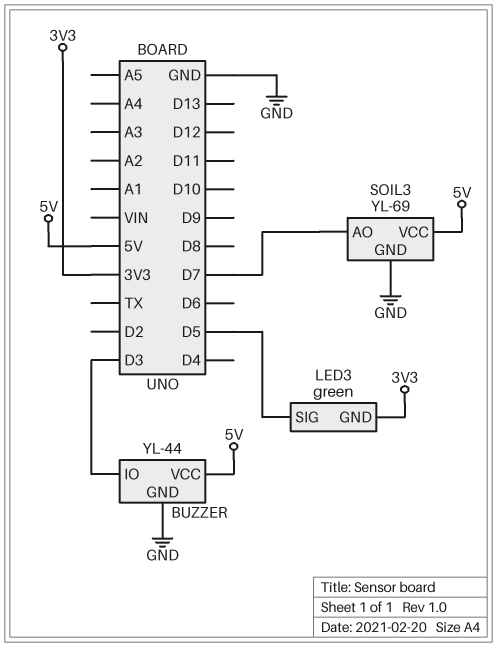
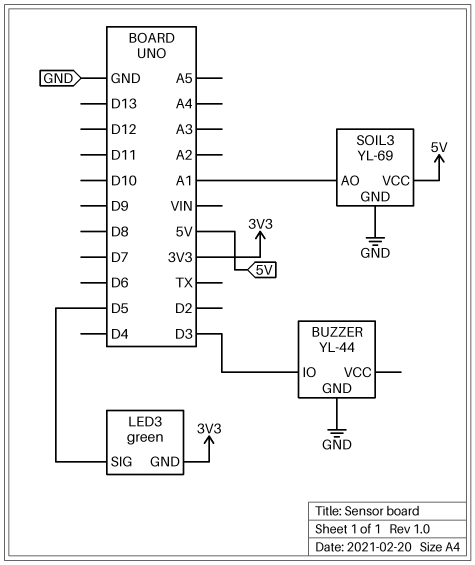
BUZZER pin VCC: 5V -> none
SOIL3 pin AO: D7 -> A1

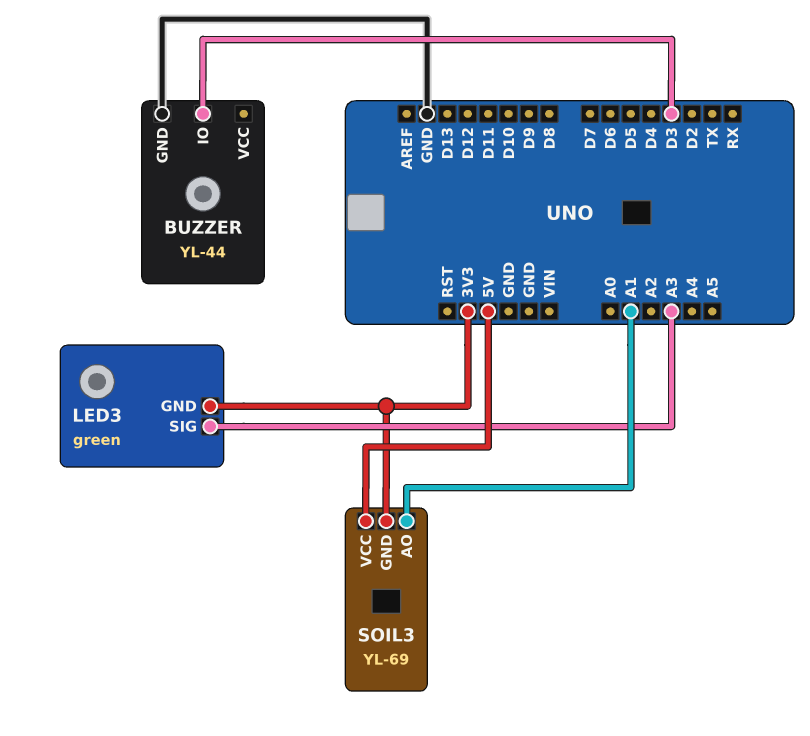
LED3 pin SIG: D5 -> A3
SOIL3 pin GND: GND -> 3V3

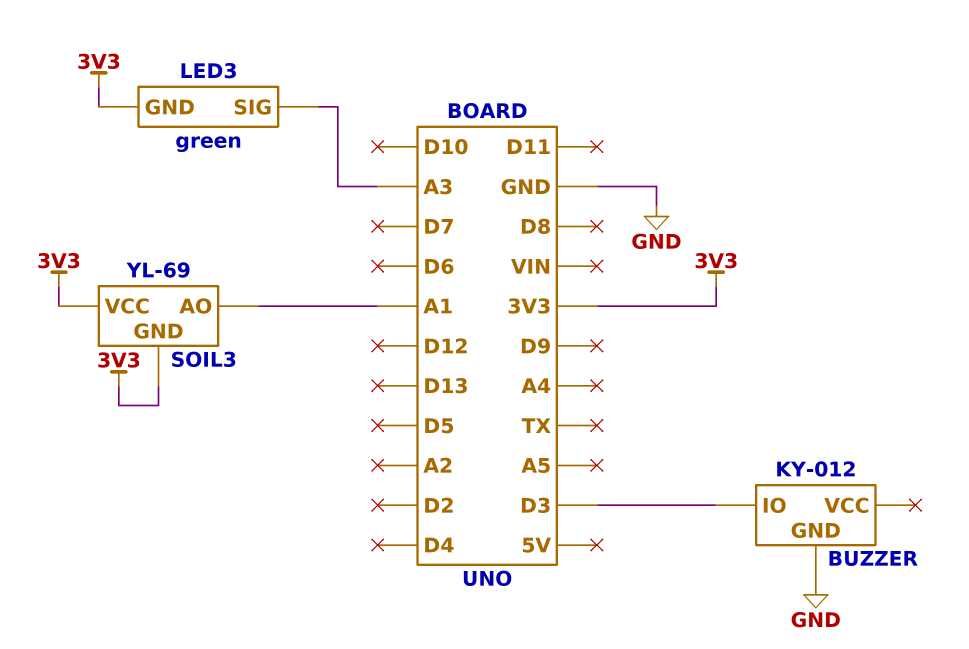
BUZZER: YL-44 -> KY-012
SOIL3 pin VCC: 5V -> 3V3

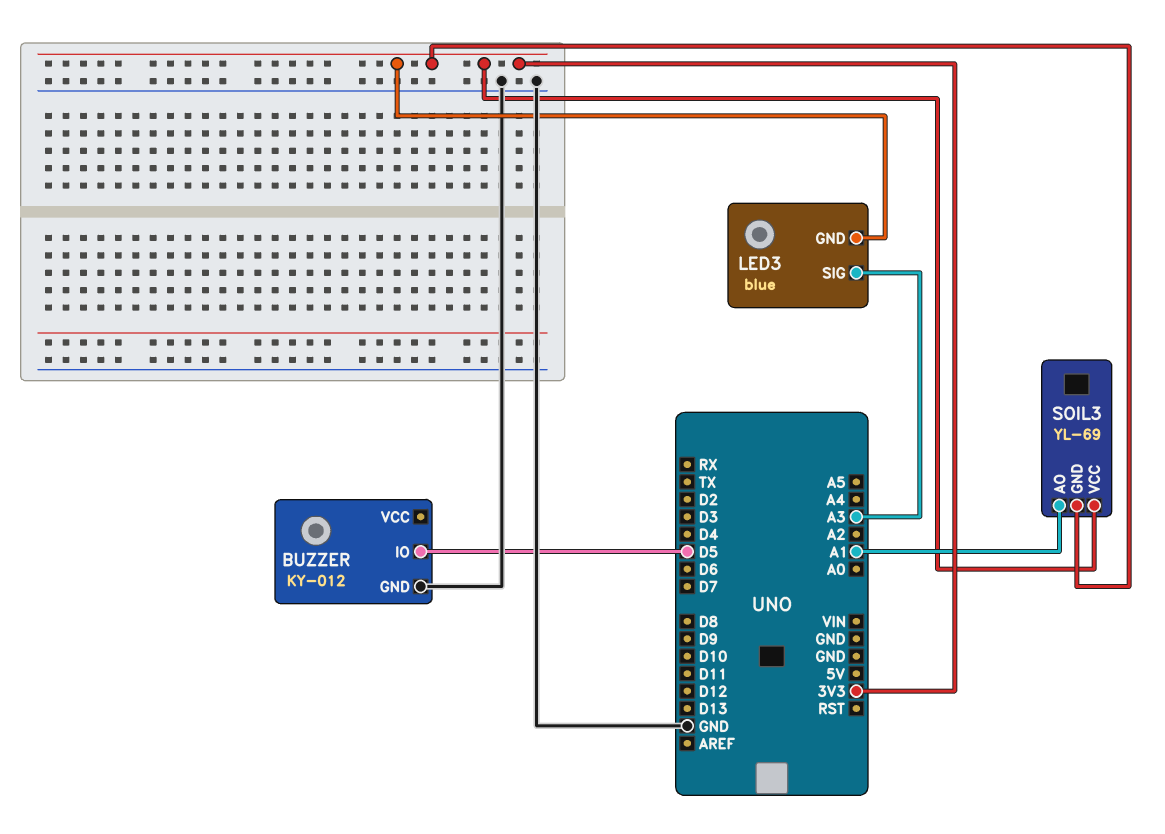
BUZZER pin IO: D3 -> D5
LED3: green -> blue

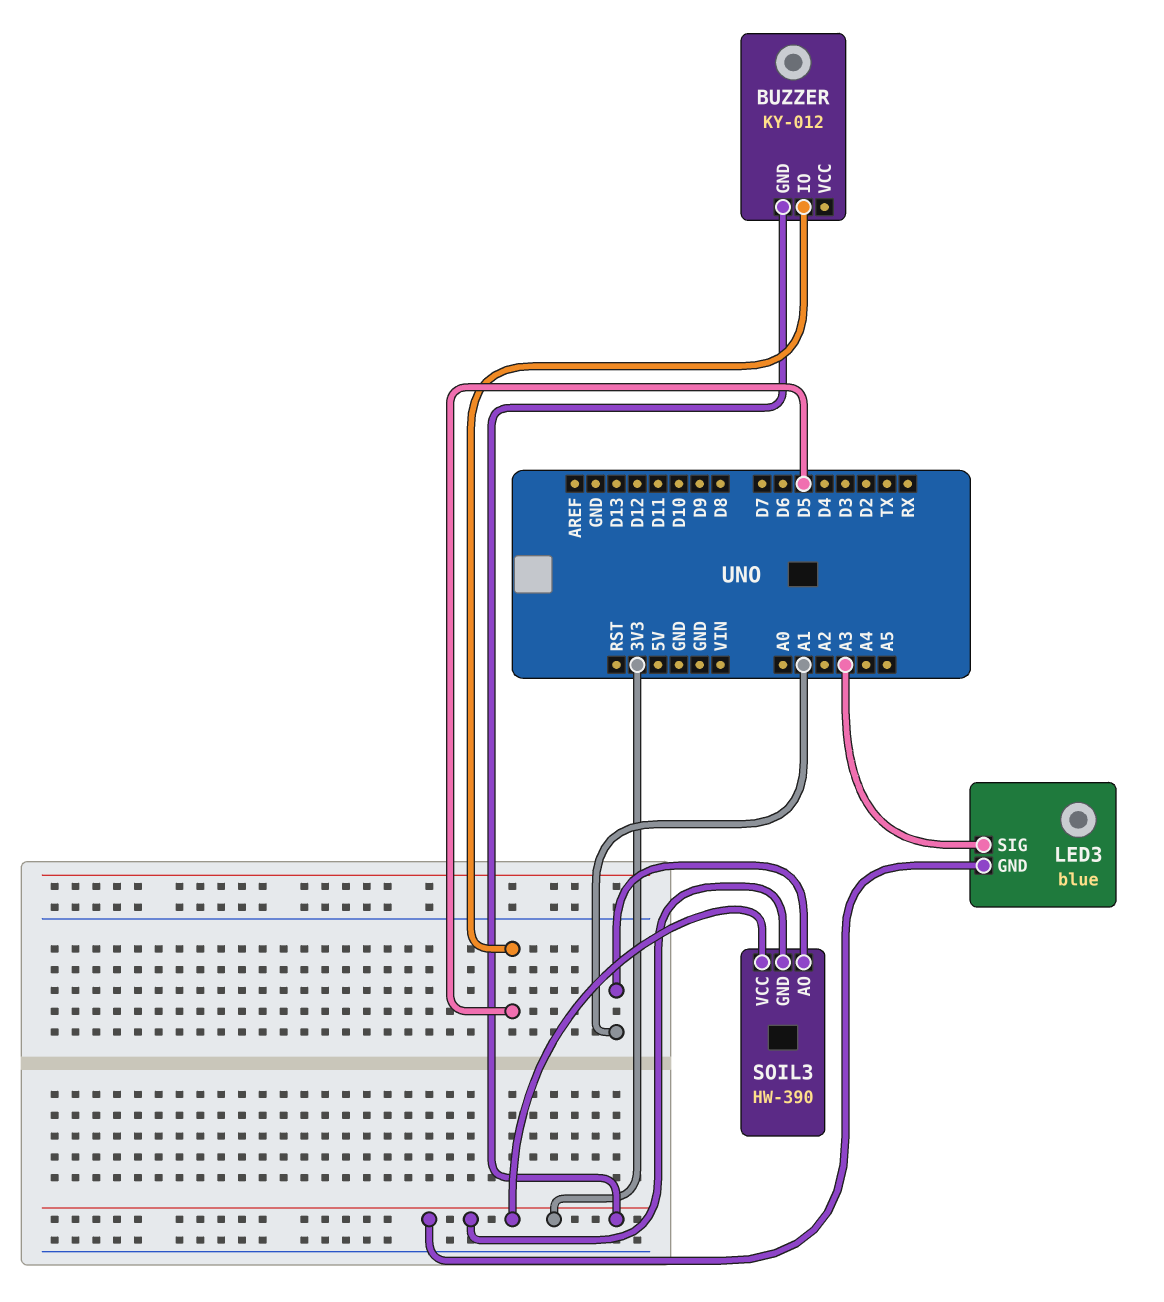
BUZZER pin GND: GND -> 3V3
SOIL3: YL-69 -> HW-390

